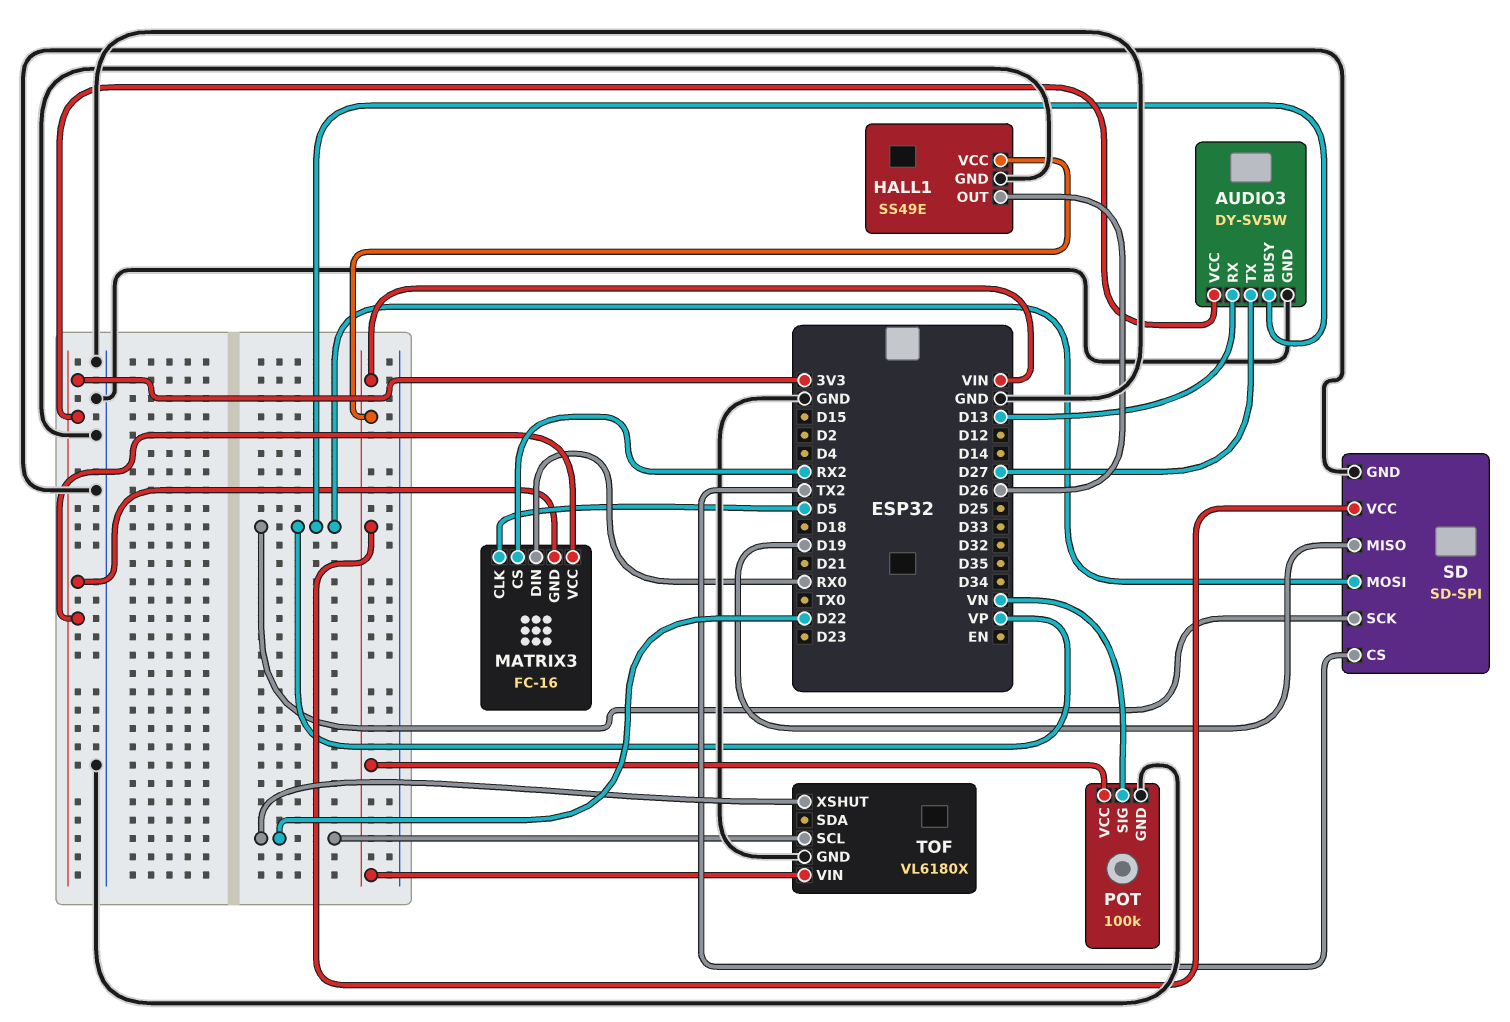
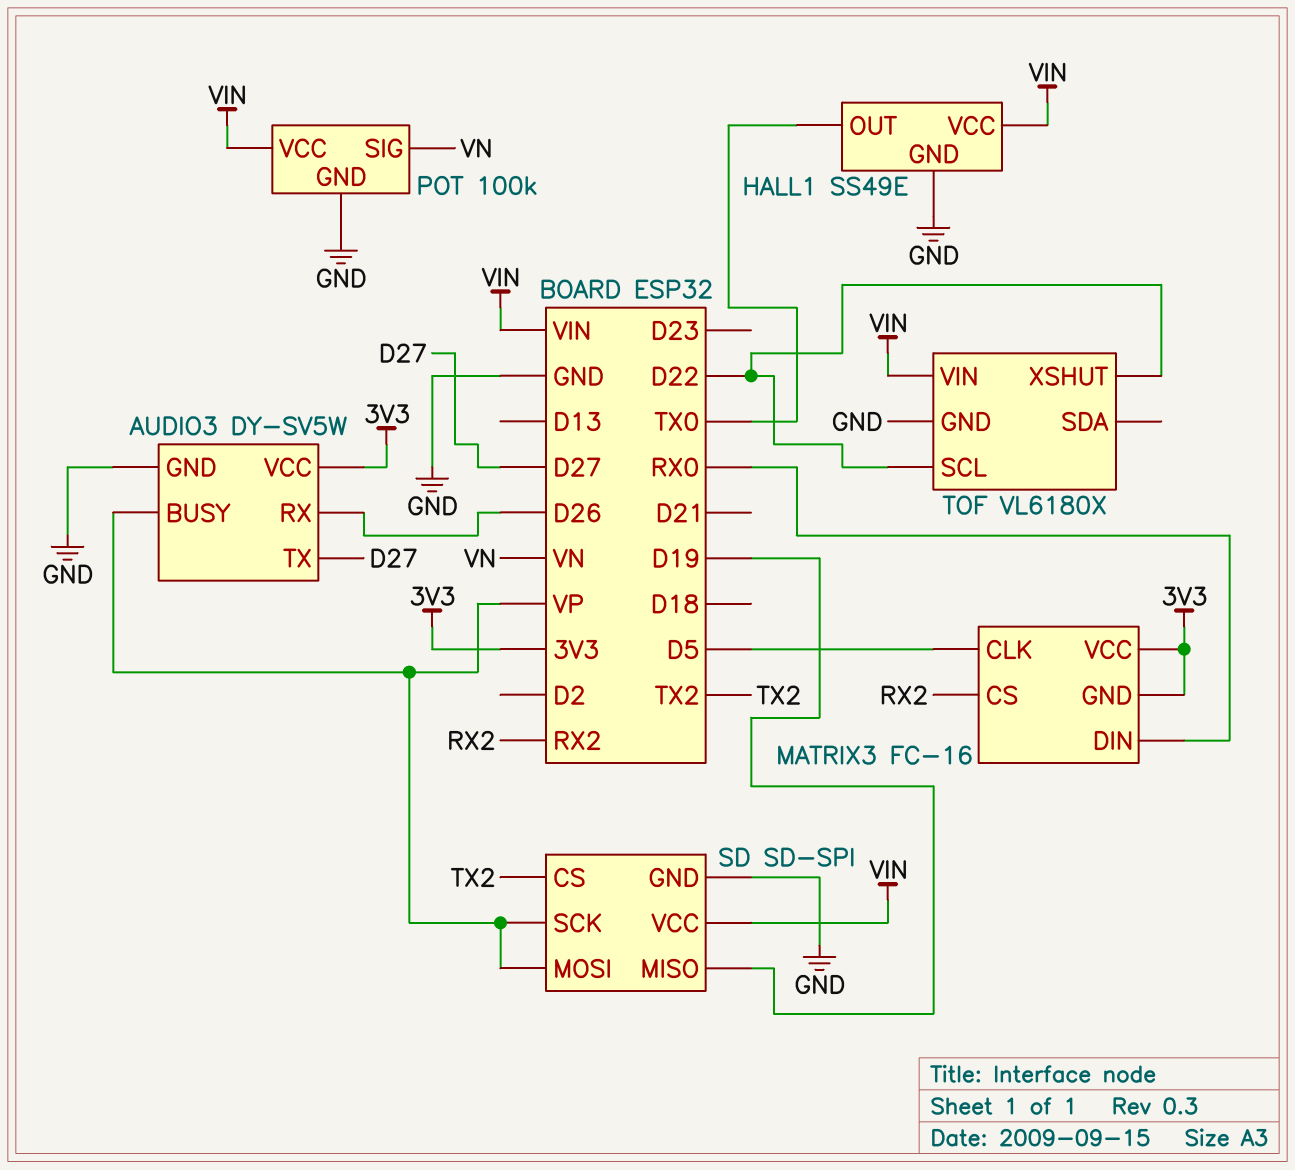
AUDIO3 pin RX: D13 -> D26
HALL1 pin OUT: D26 -> TX0

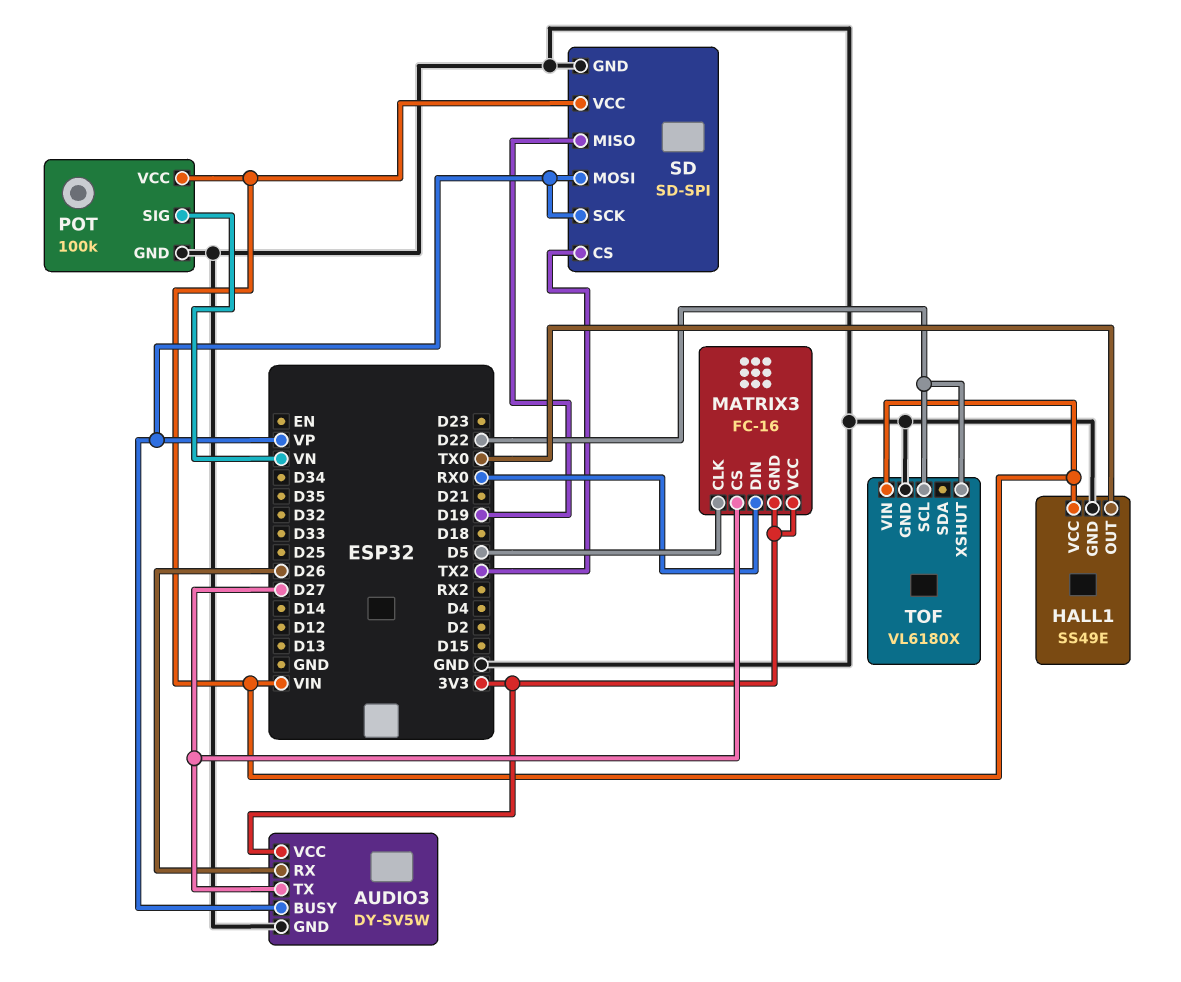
MATRIX3 pin CS: RX2 -> D27

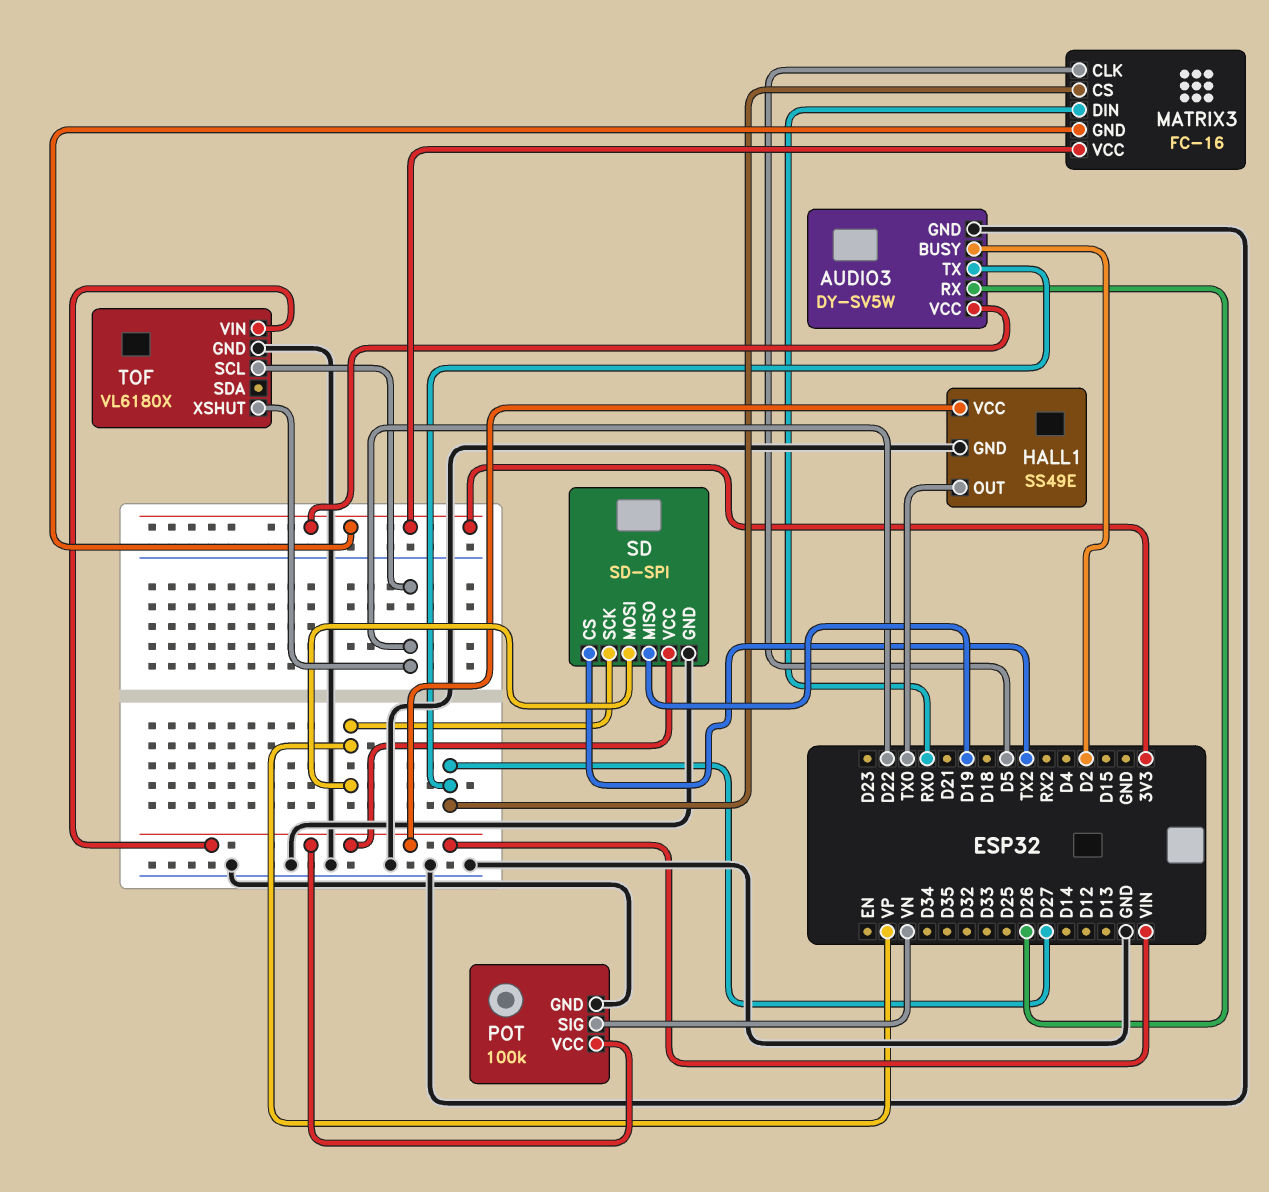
AUDIO3 pin BUSY: VP -> D2

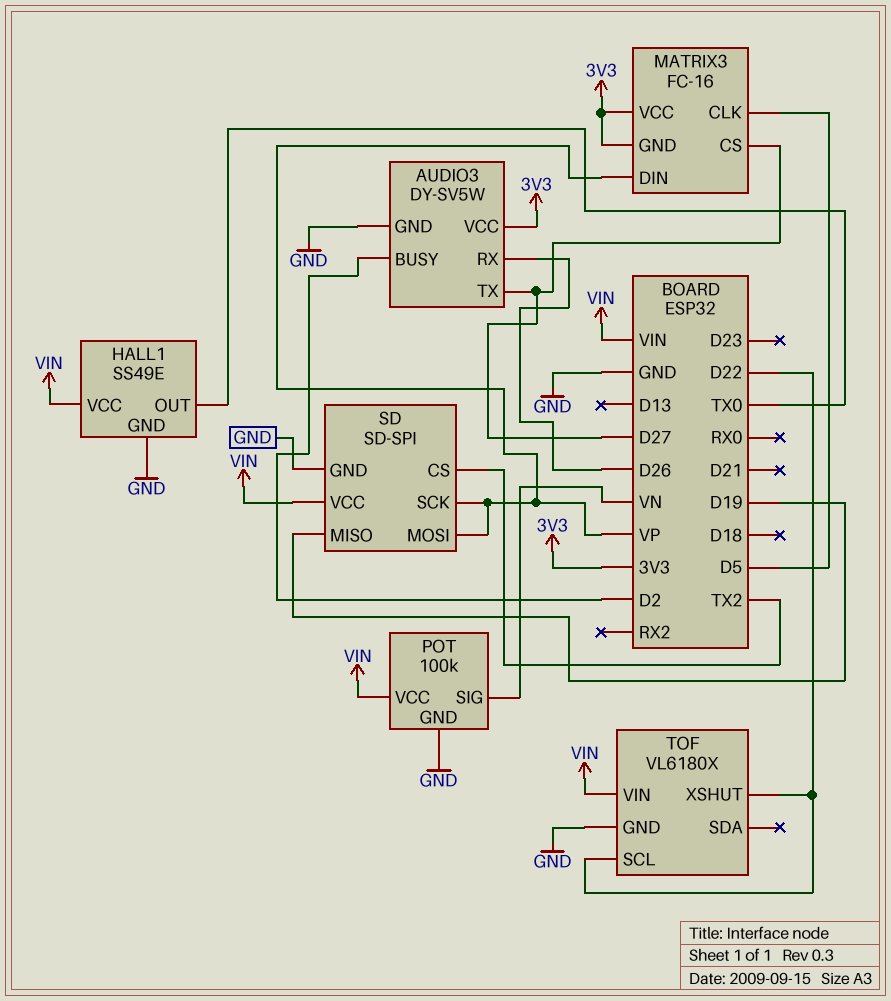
MATRIX3 pin DIN: RX0 -> VP

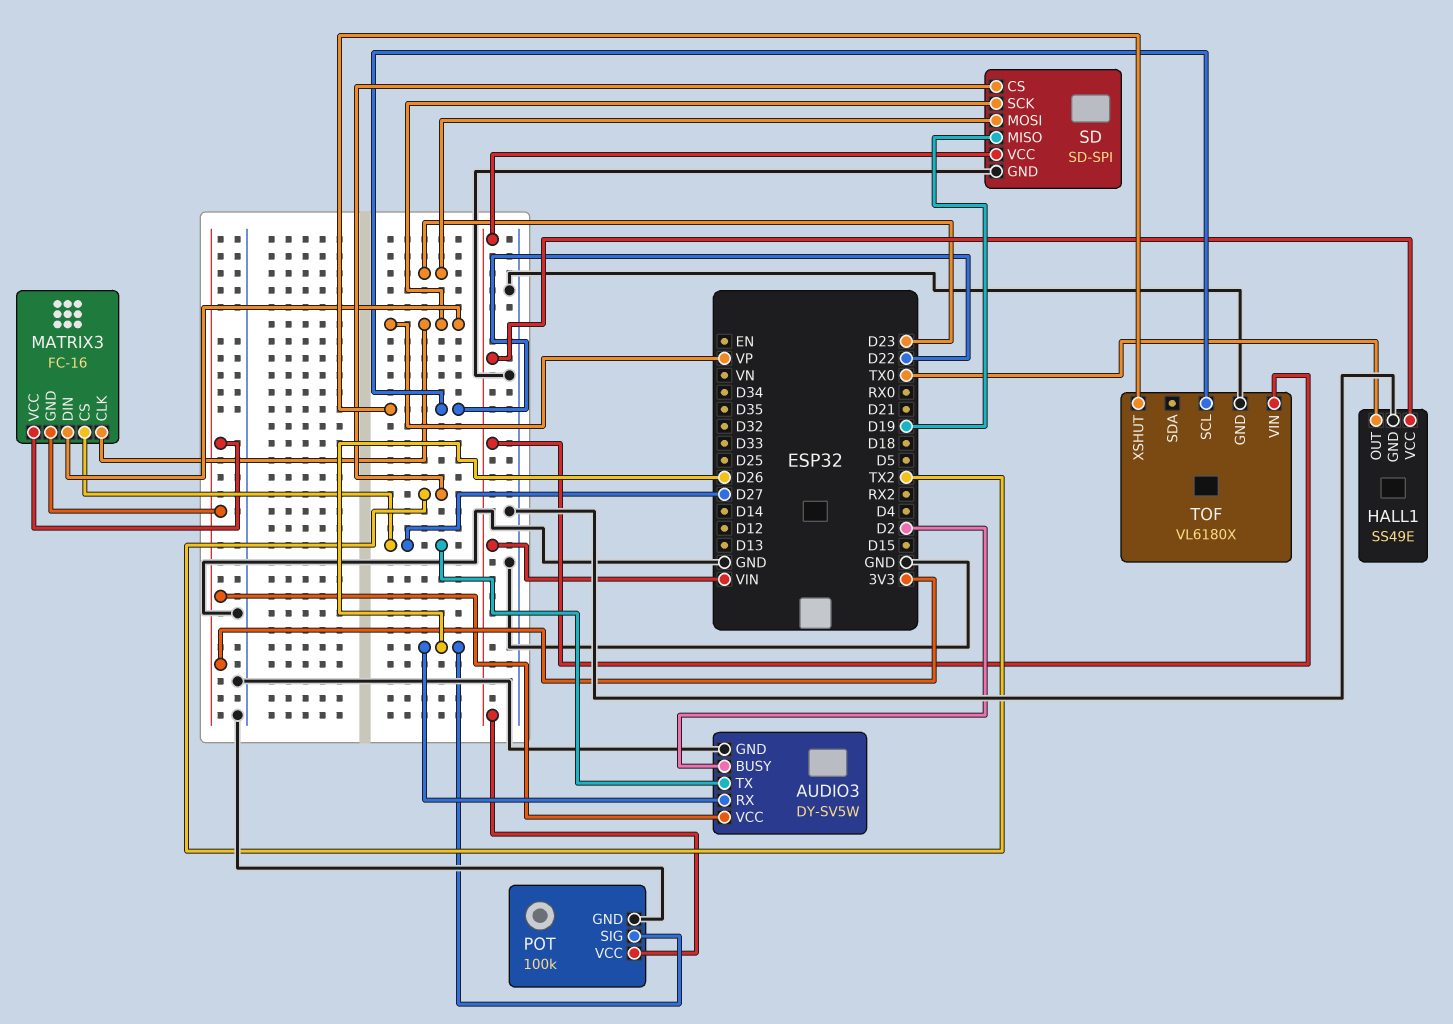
MATRIX3 pin CLK: D5 -> VP
POT pin SIG: VN -> D26
SD pin MOSI: VP -> D23

